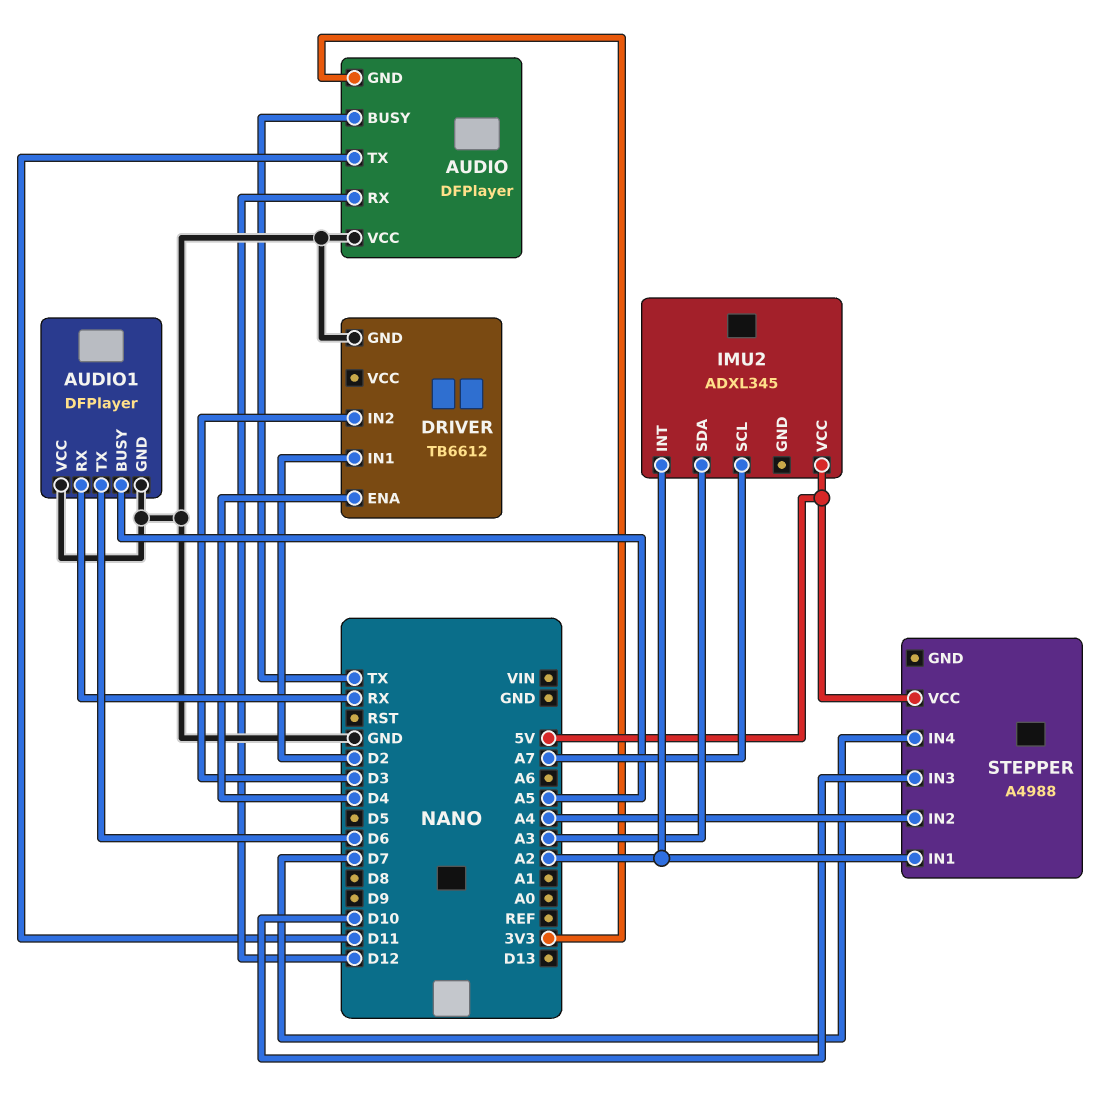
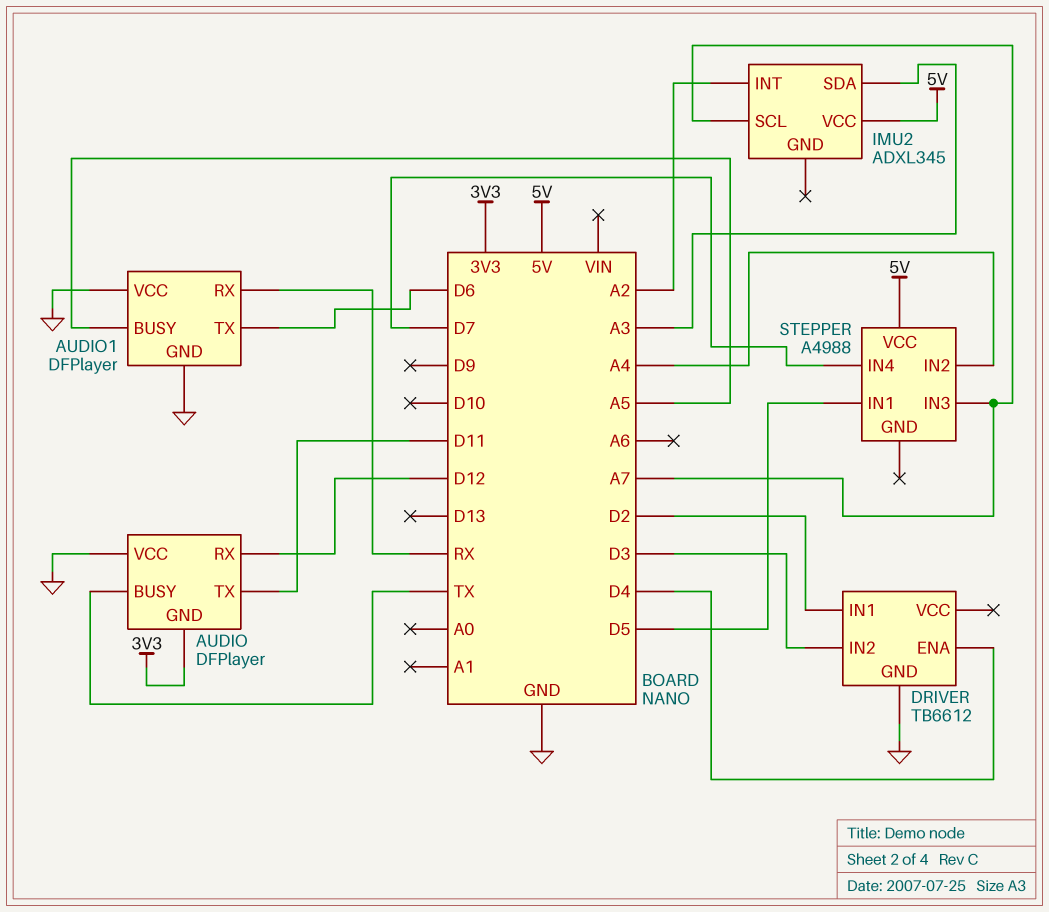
STEPPER pin IN1: A2 -> D5
STEPPER pin IN3: D10 -> A7

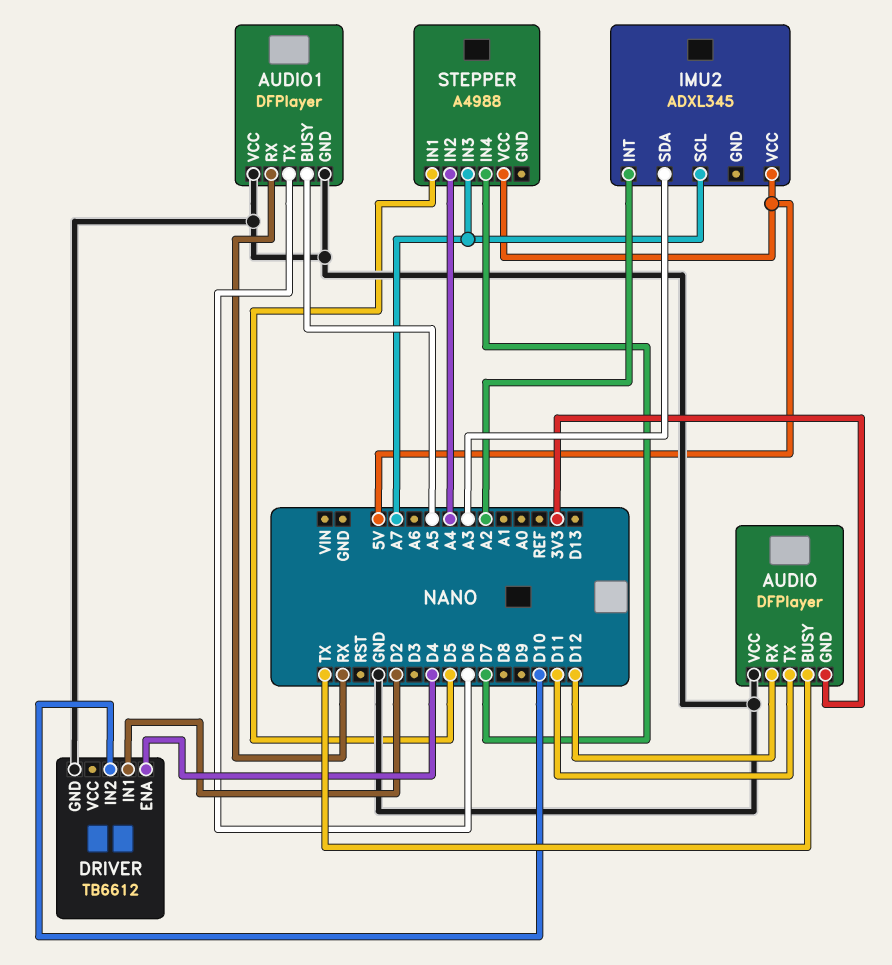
DRIVER pin IN2: D3 -> D10

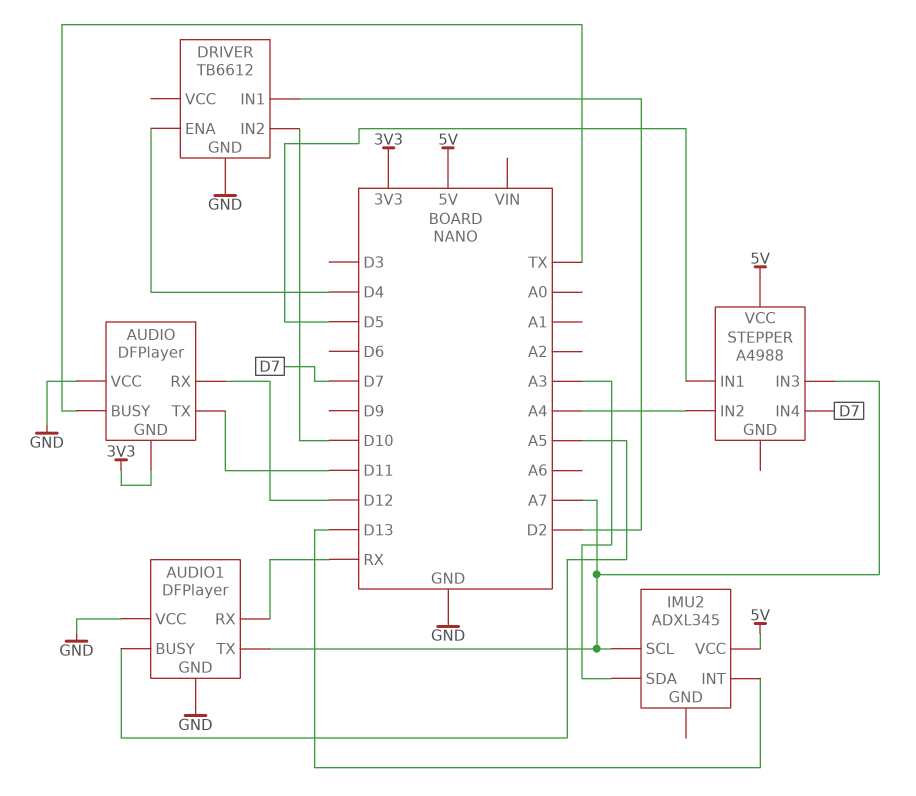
AUDIO1 pin TX: D6 -> A7
IMU2 pin INT: A2 -> D13

